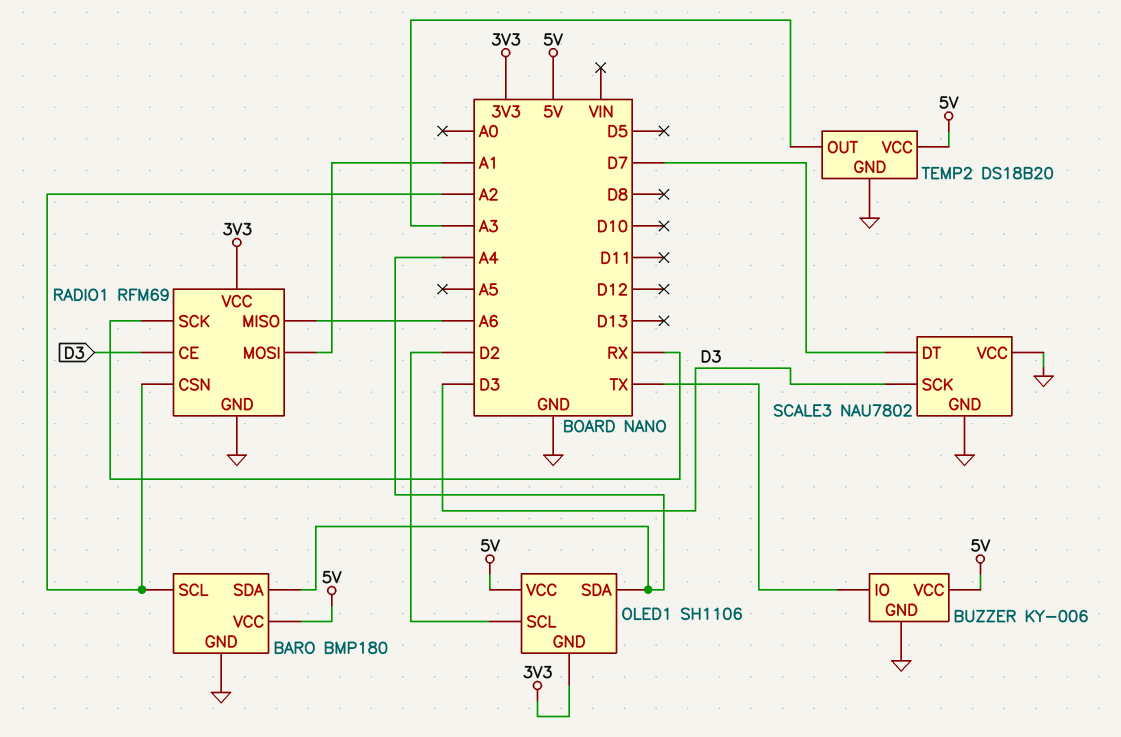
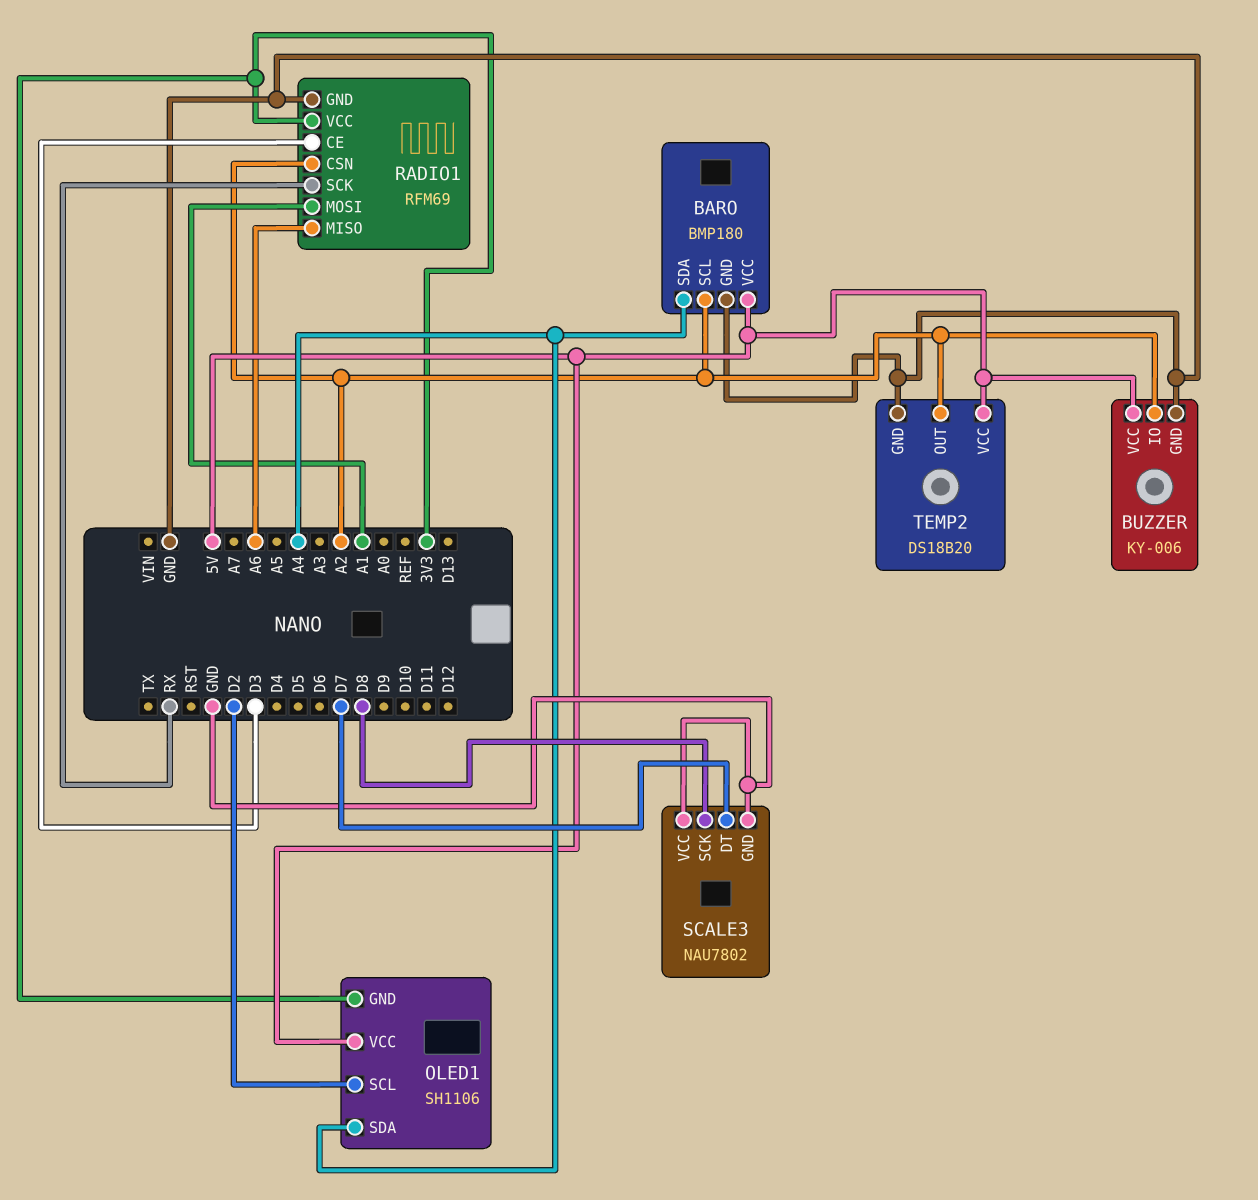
BUZZER pin IO: TX -> A2
SCALE3 pin SCK: D3 -> D8
TEMP2 pin OUT: A3 -> A2

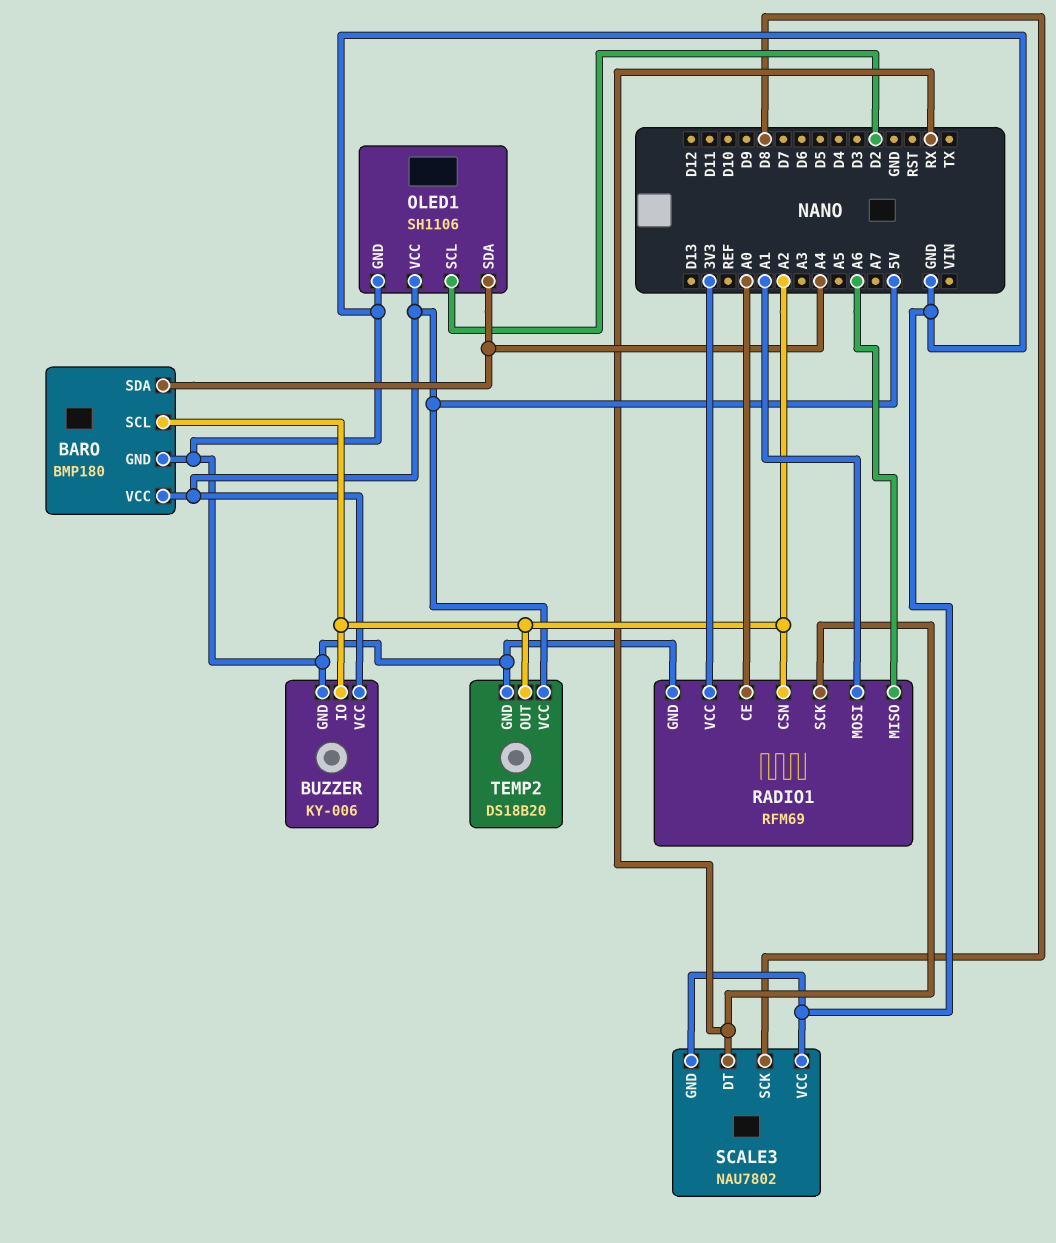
OLED1 pin GND: 3V3 -> GND
RADIO1 pin CE: D3 -> A0
SCALE3 pin DT: D7 -> RX

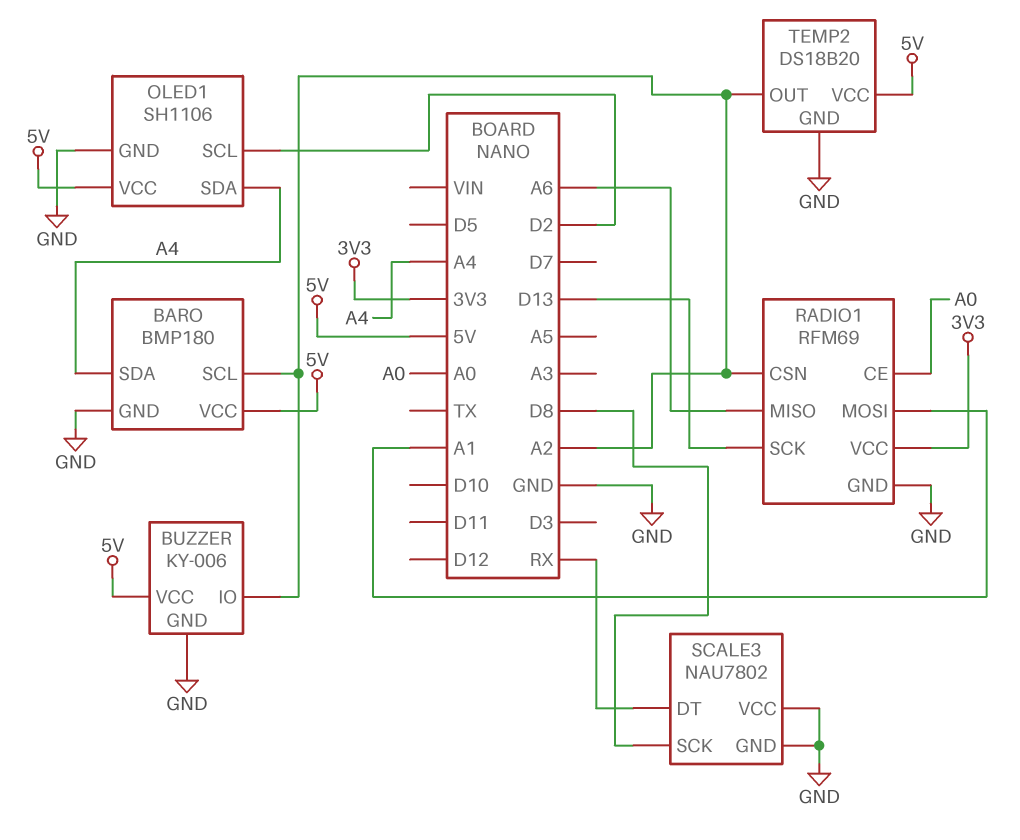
RADIO1 pin SCK: RX -> D13

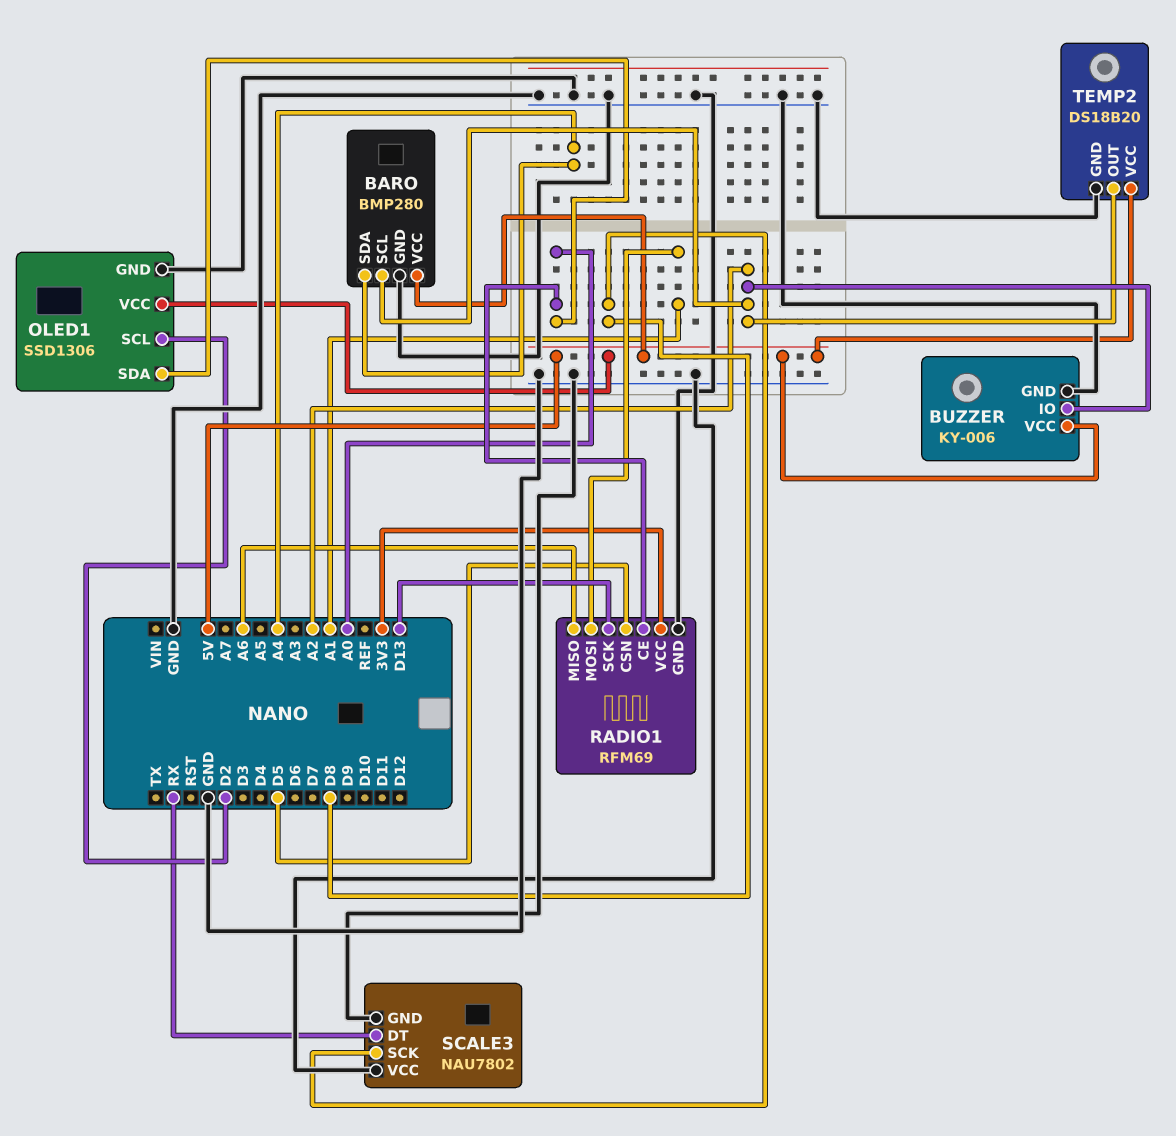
BARO: BMP180 -> BMP280
OLED1: SH1106 -> SSD1306
OLED1 pin SDA: A4 -> A0
RADIO1 pin CSN: A2 -> D5

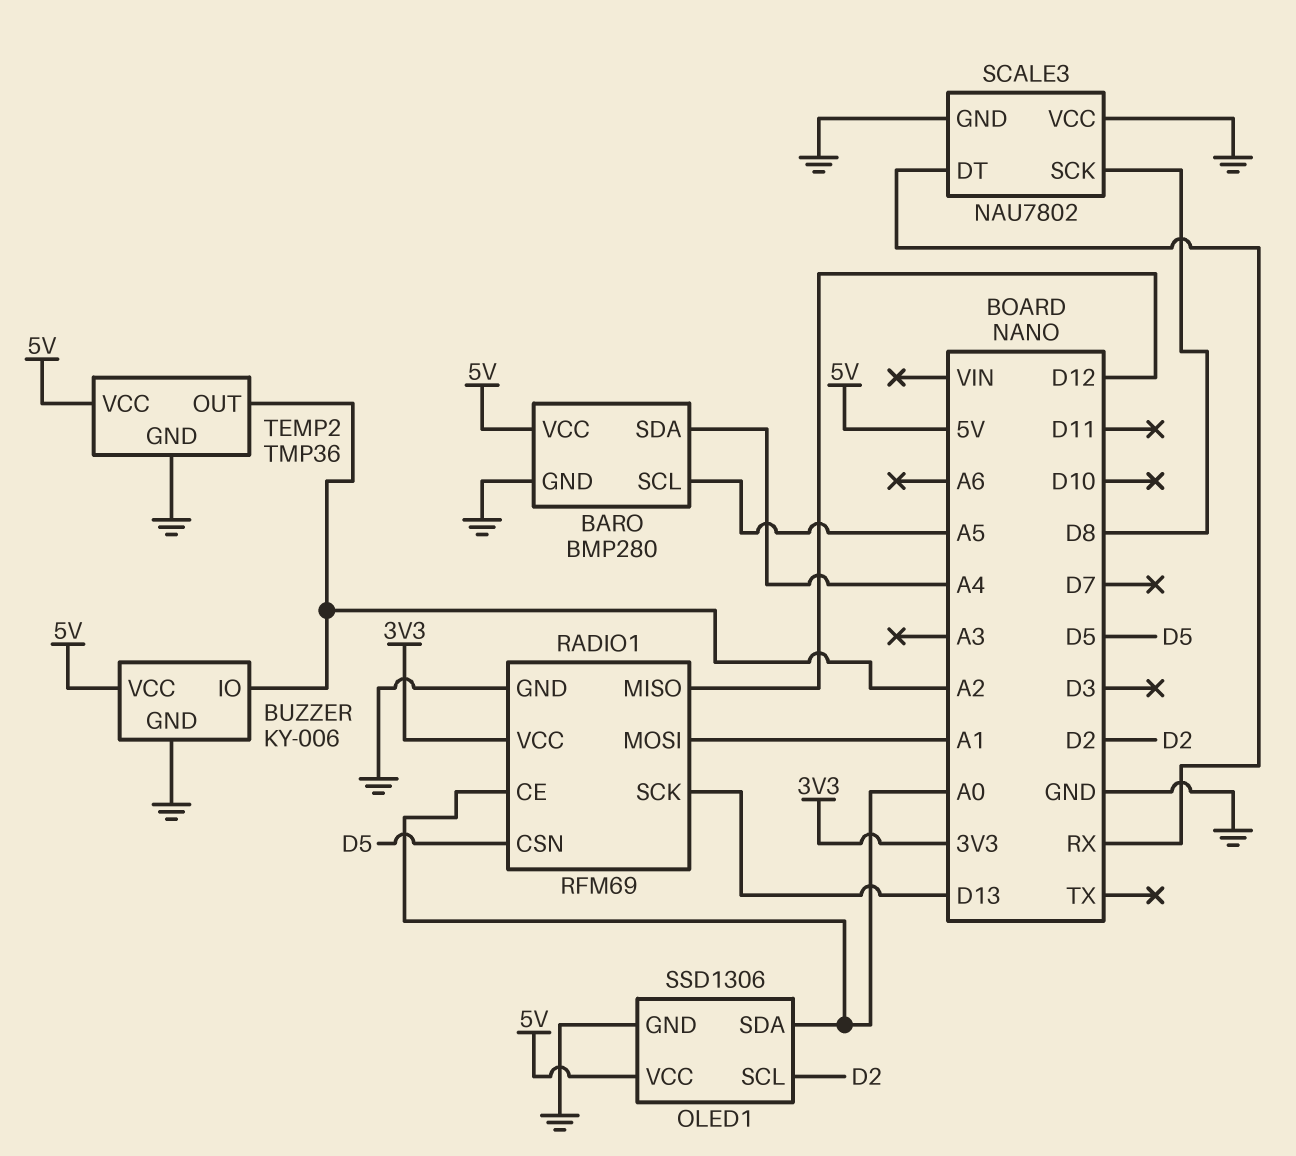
BARO pin SCL: A2 -> A5
RADIO1 pin MISO: A6 -> D12
TEMP2: DS18B20 -> TMP36

